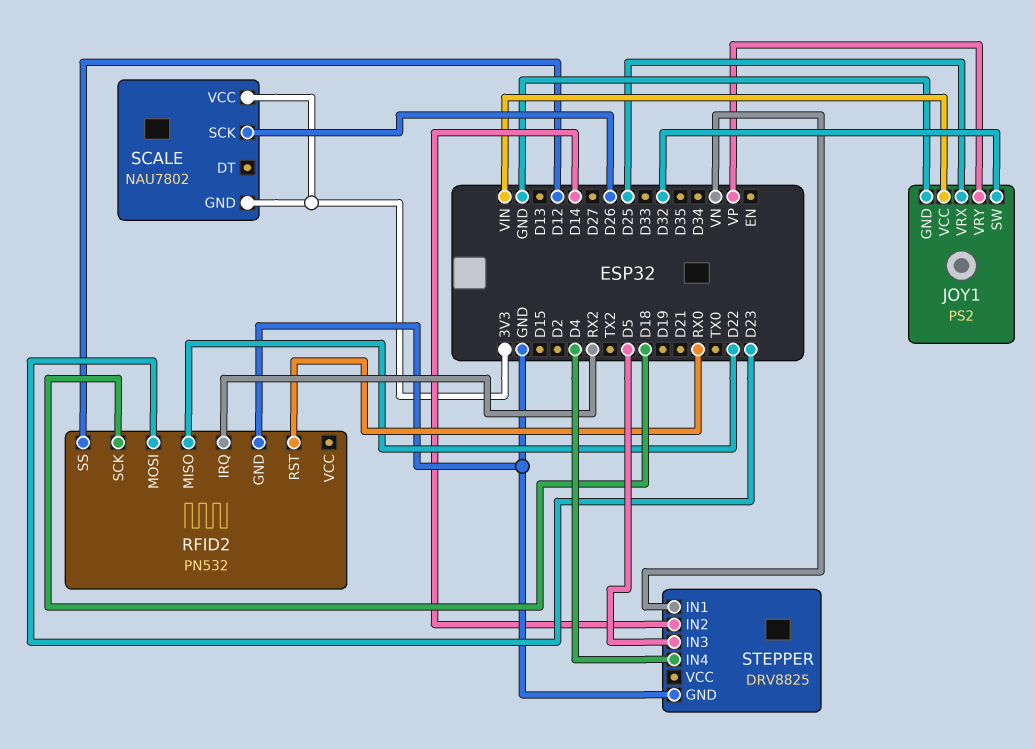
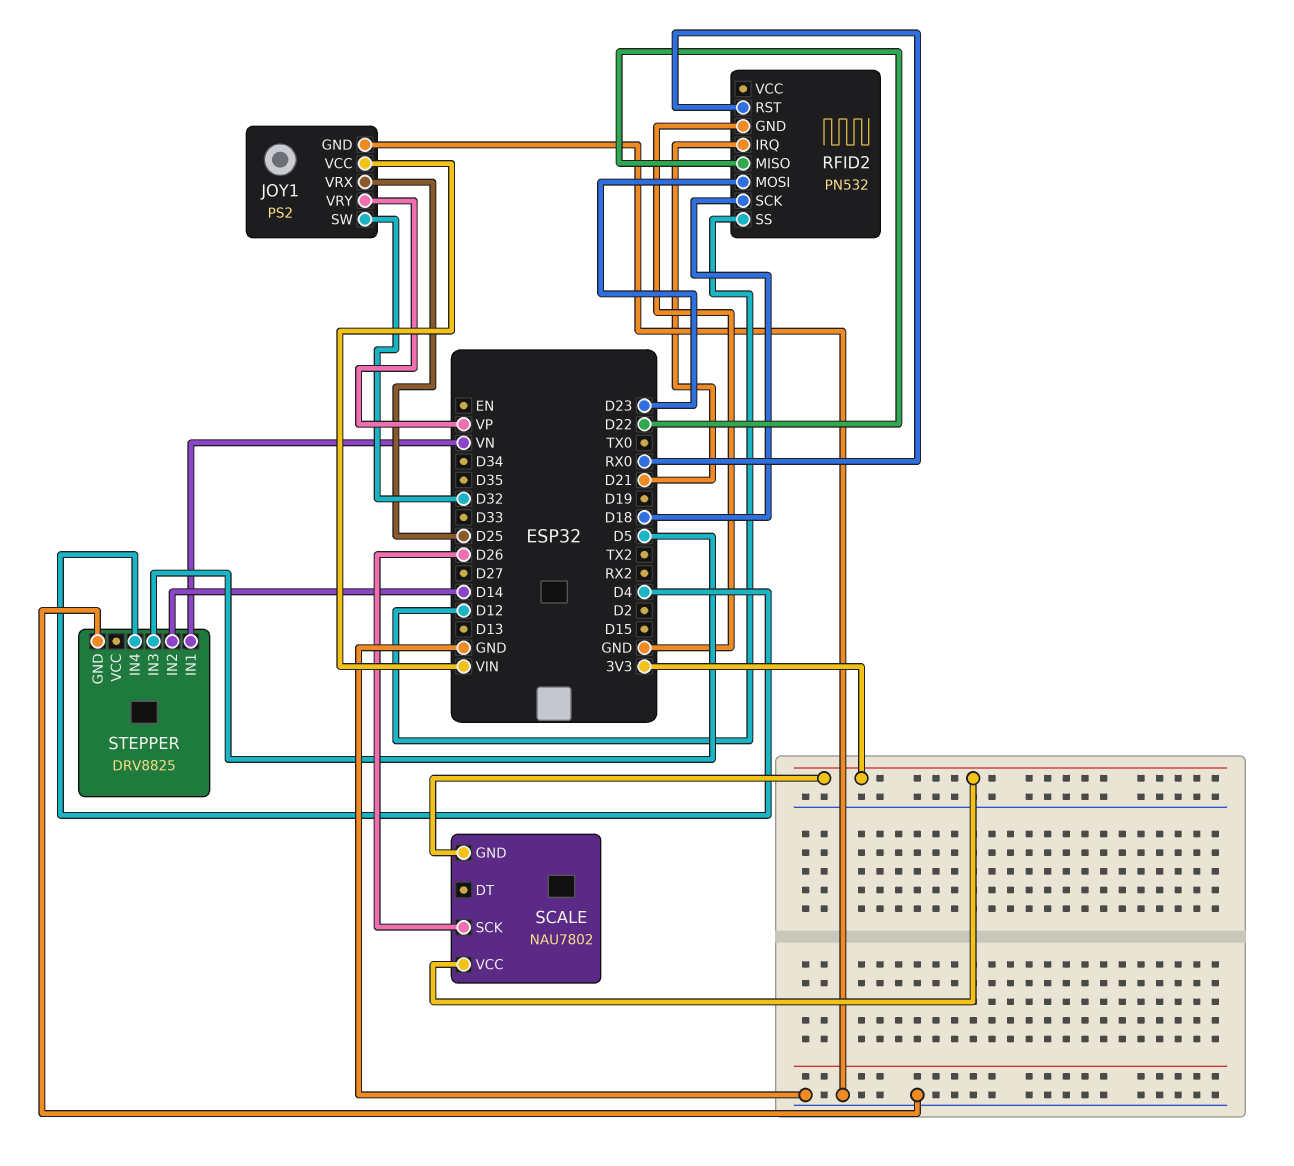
RFID2 pin IRQ: RX2 -> D21

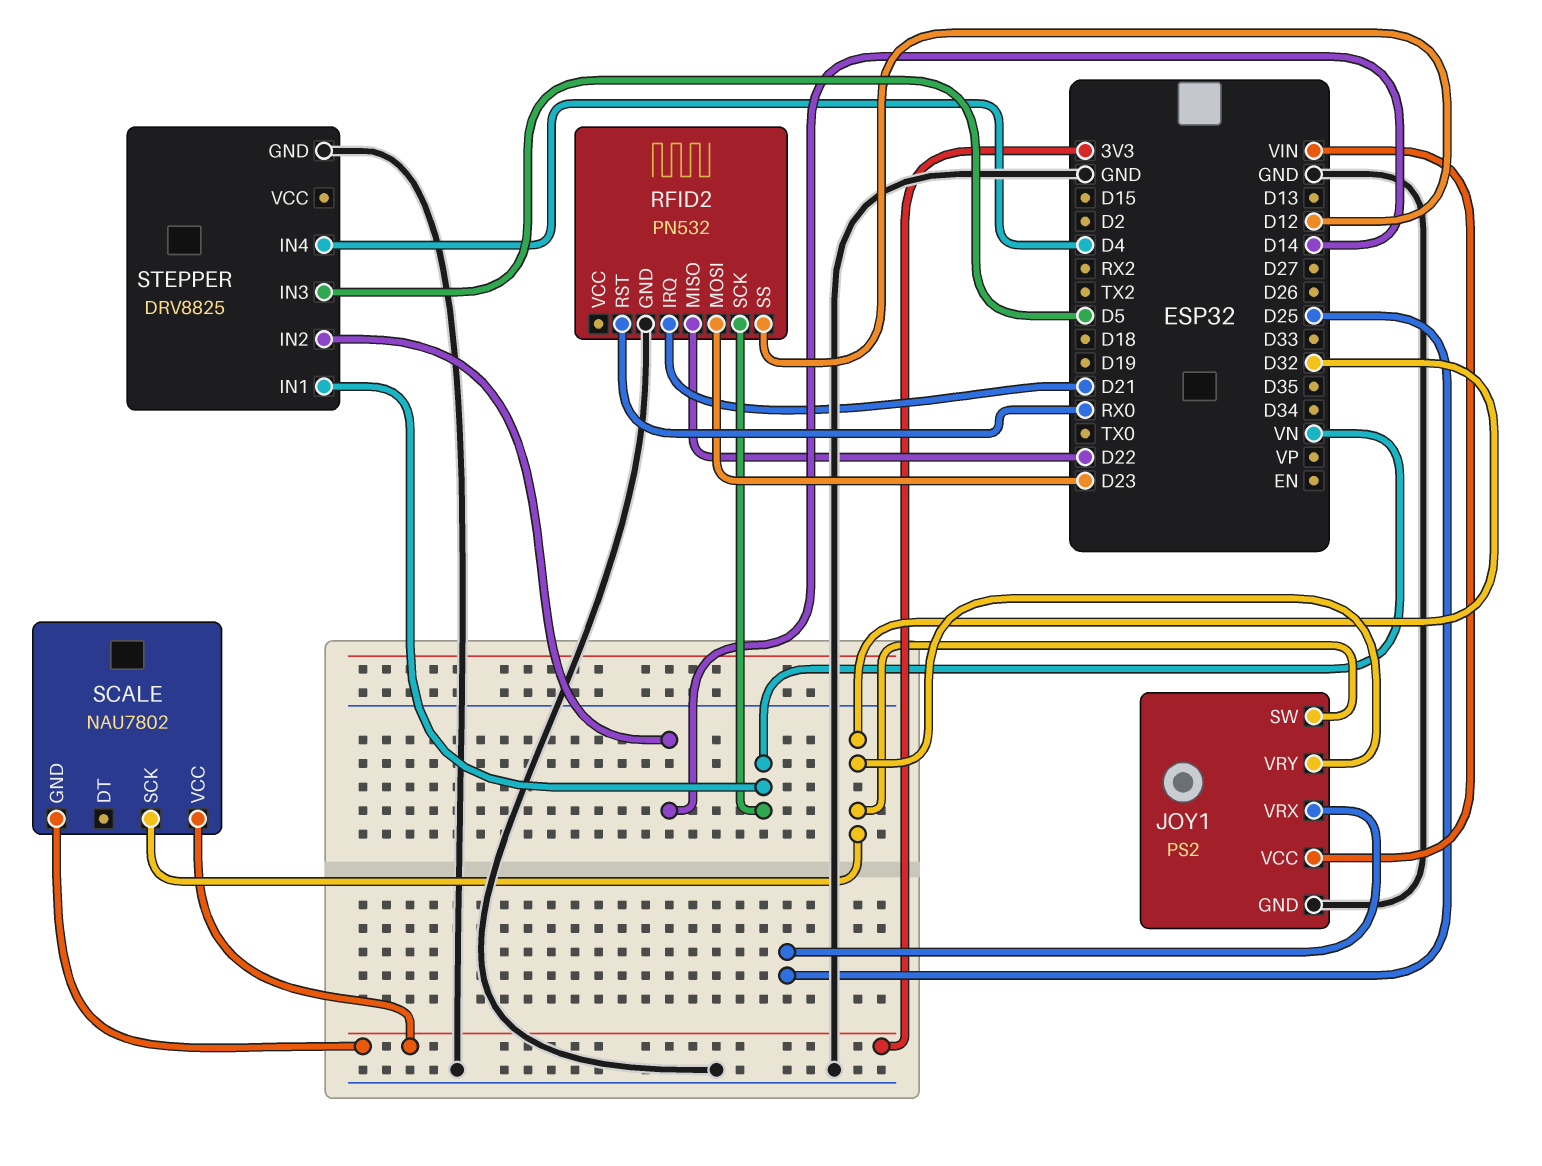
JOY1 pin VRY: VP -> D32
RFID2 pin SCK: D18 -> VN
SCALE pin SCK: D26 -> D32

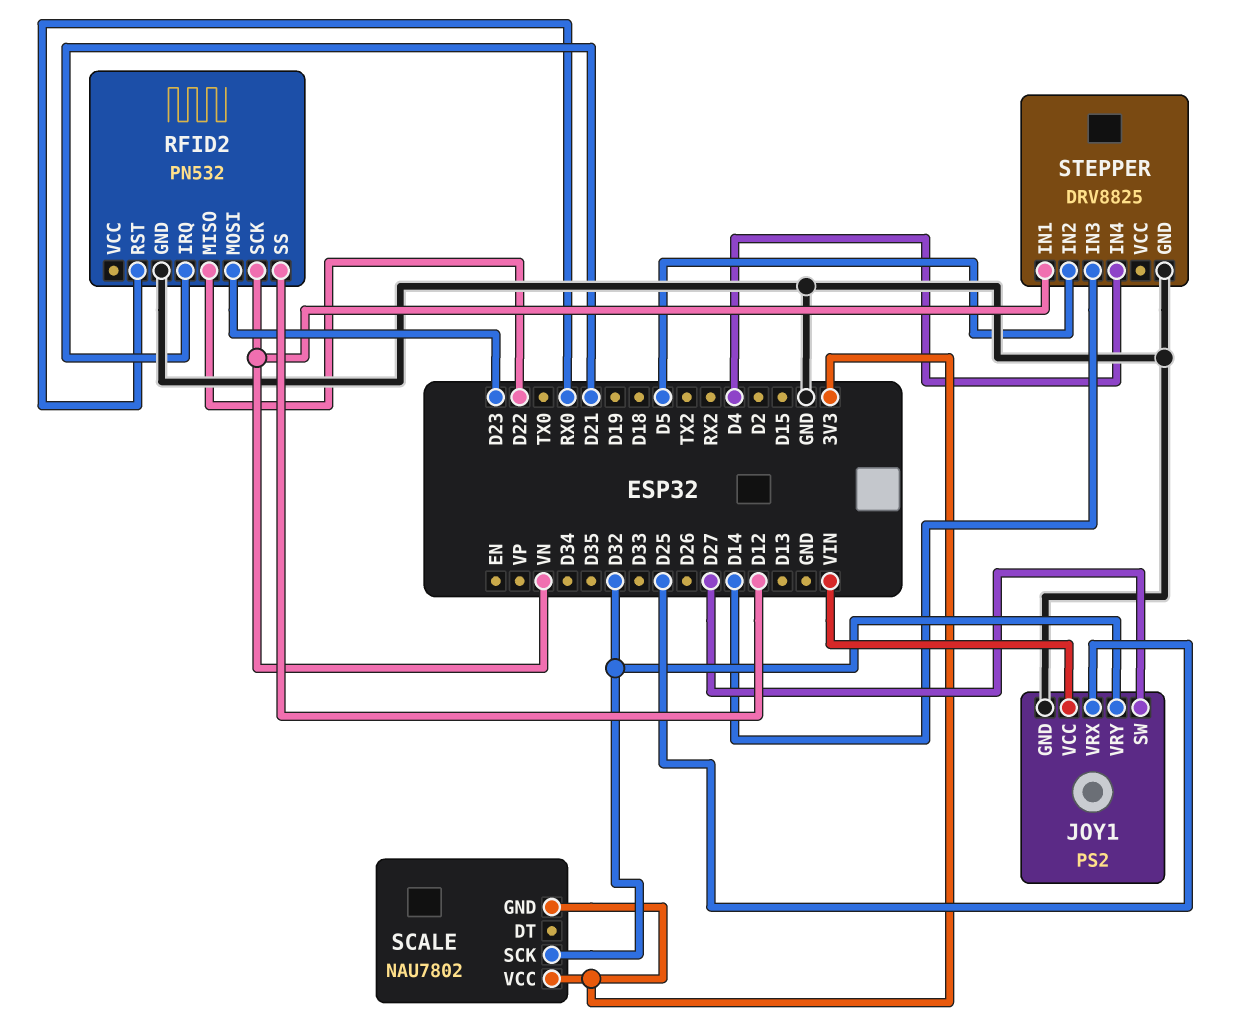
JOY1 pin SW: D32 -> D27
STEPPER pin IN2: D14 -> D5
STEPPER pin IN3: D5 -> D14

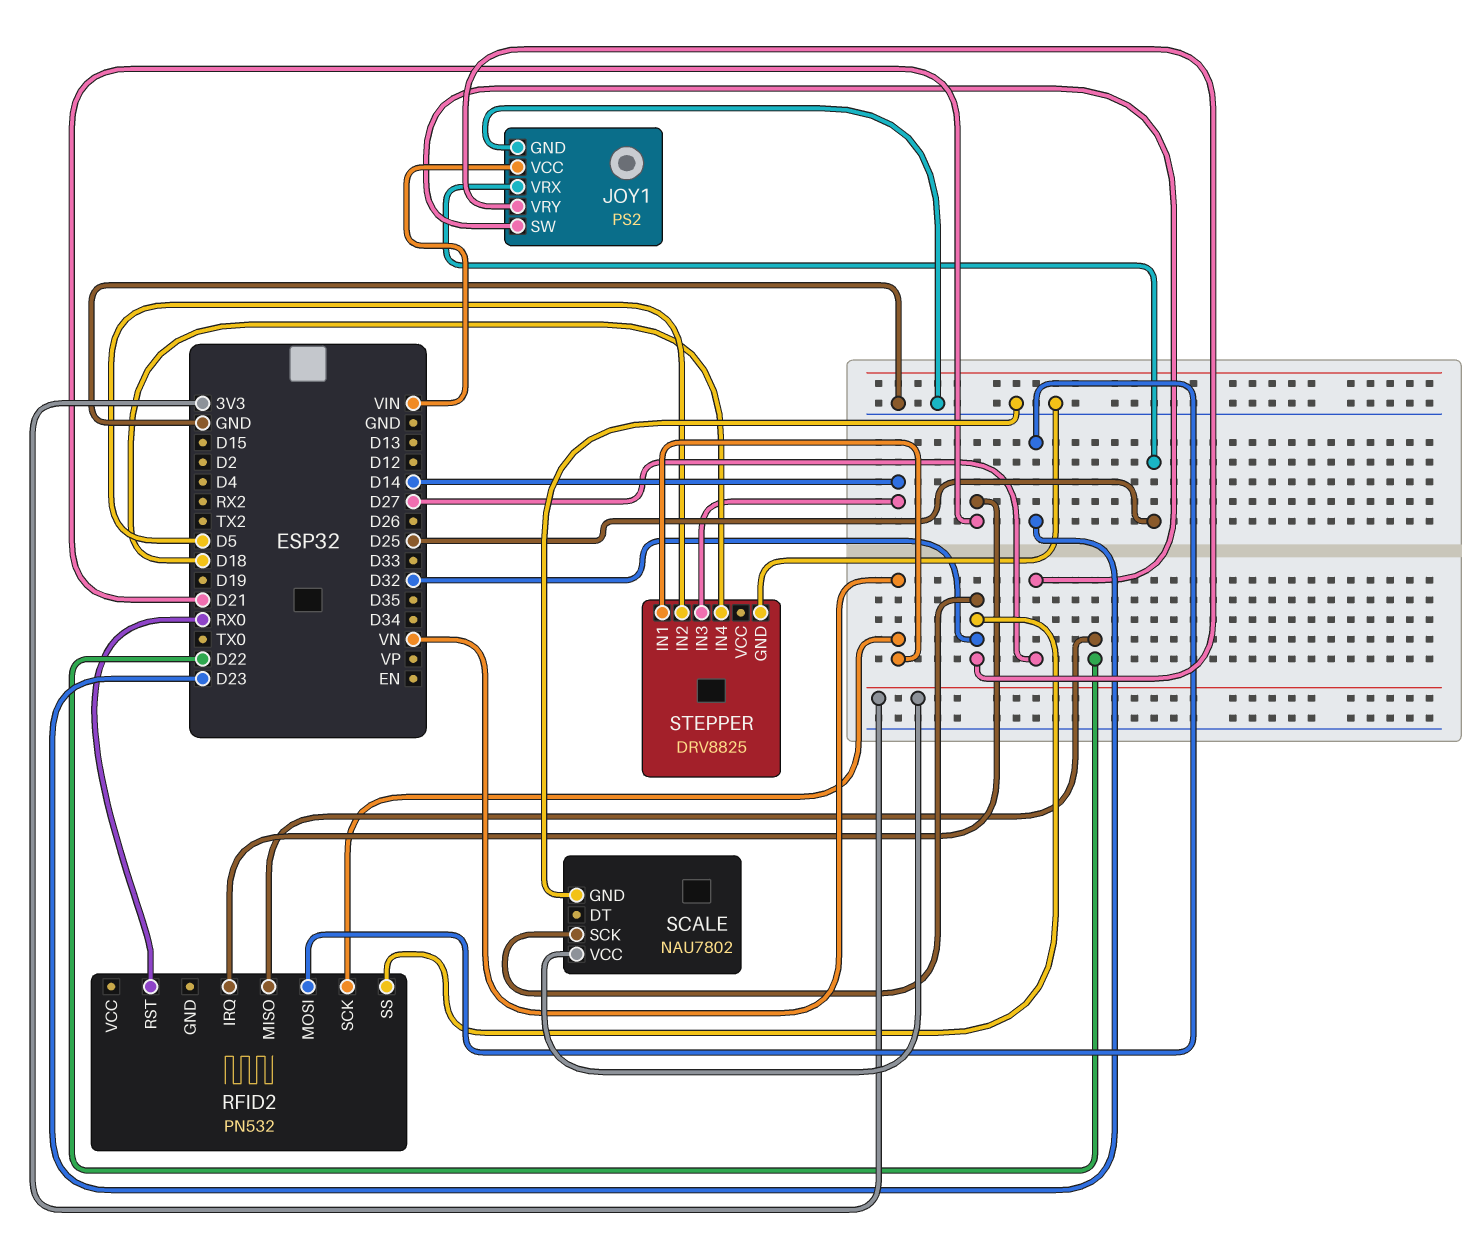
RFID2 pin GND: GND -> none
RFID2 pin SS: D12 -> D32
SCALE pin GND: 3V3 -> GND
STEPPER pin IN4: D4 -> D18

